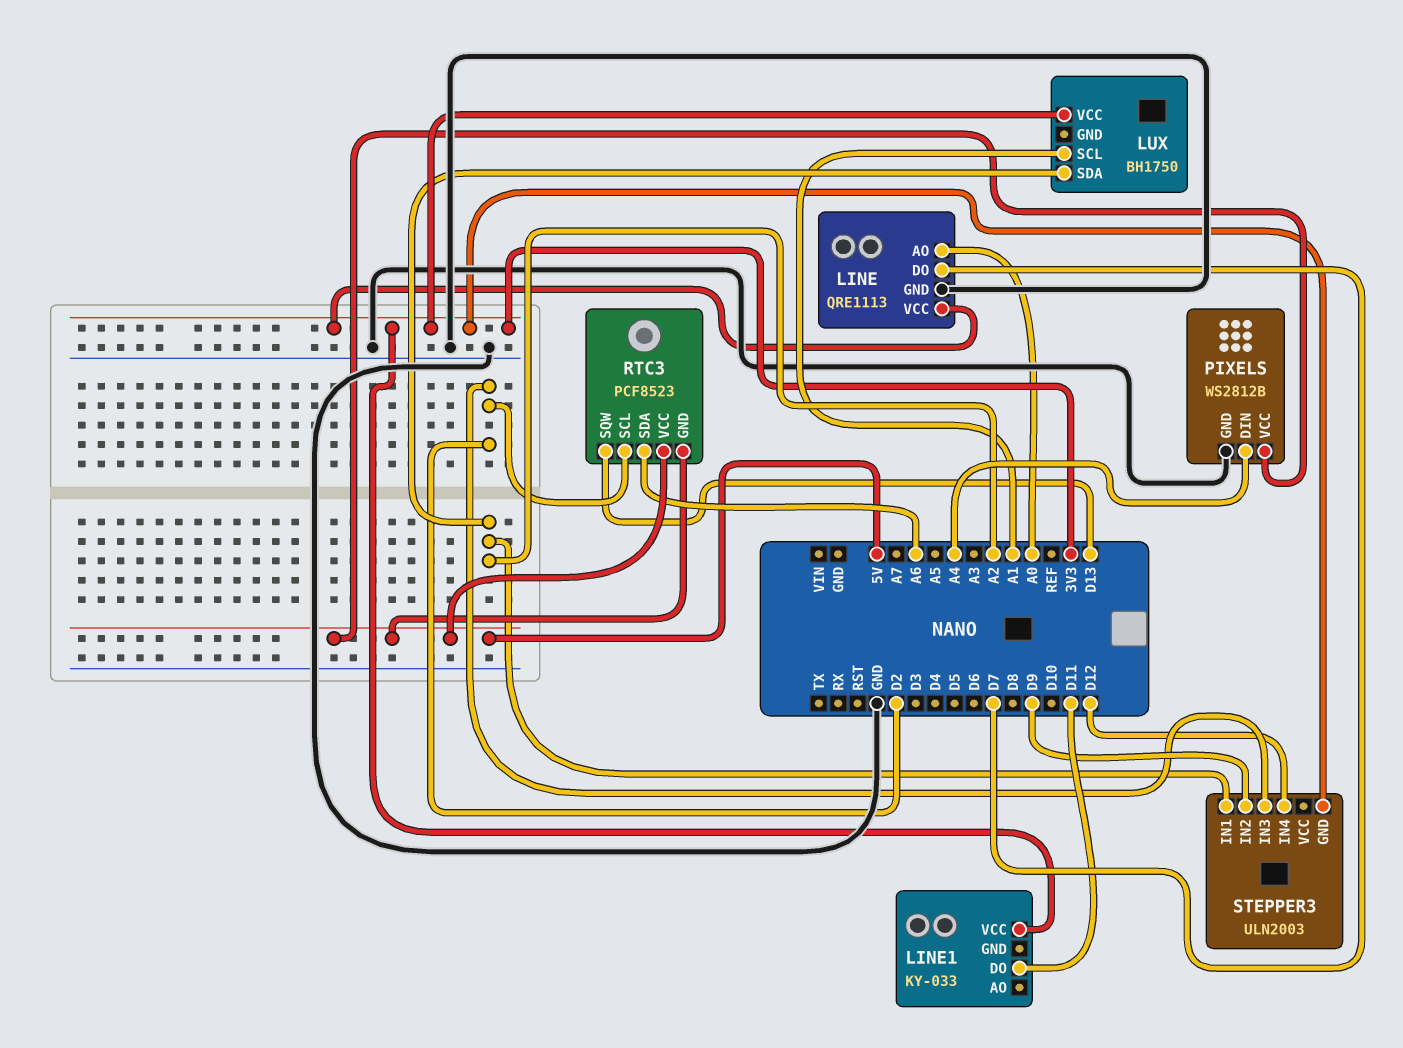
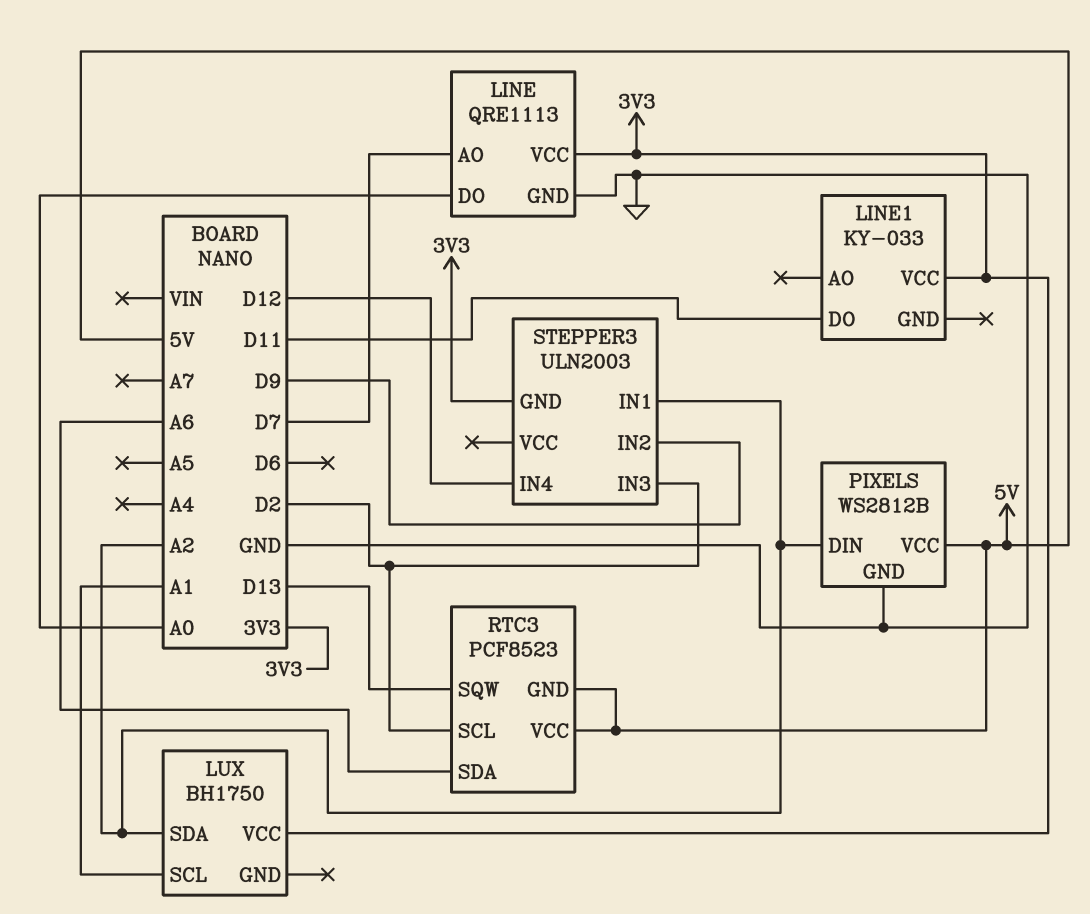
LINE pin AO: A0 -> D7
LINE pin DO: D7 -> A0
PIXELS pin DIN: A4 -> A2

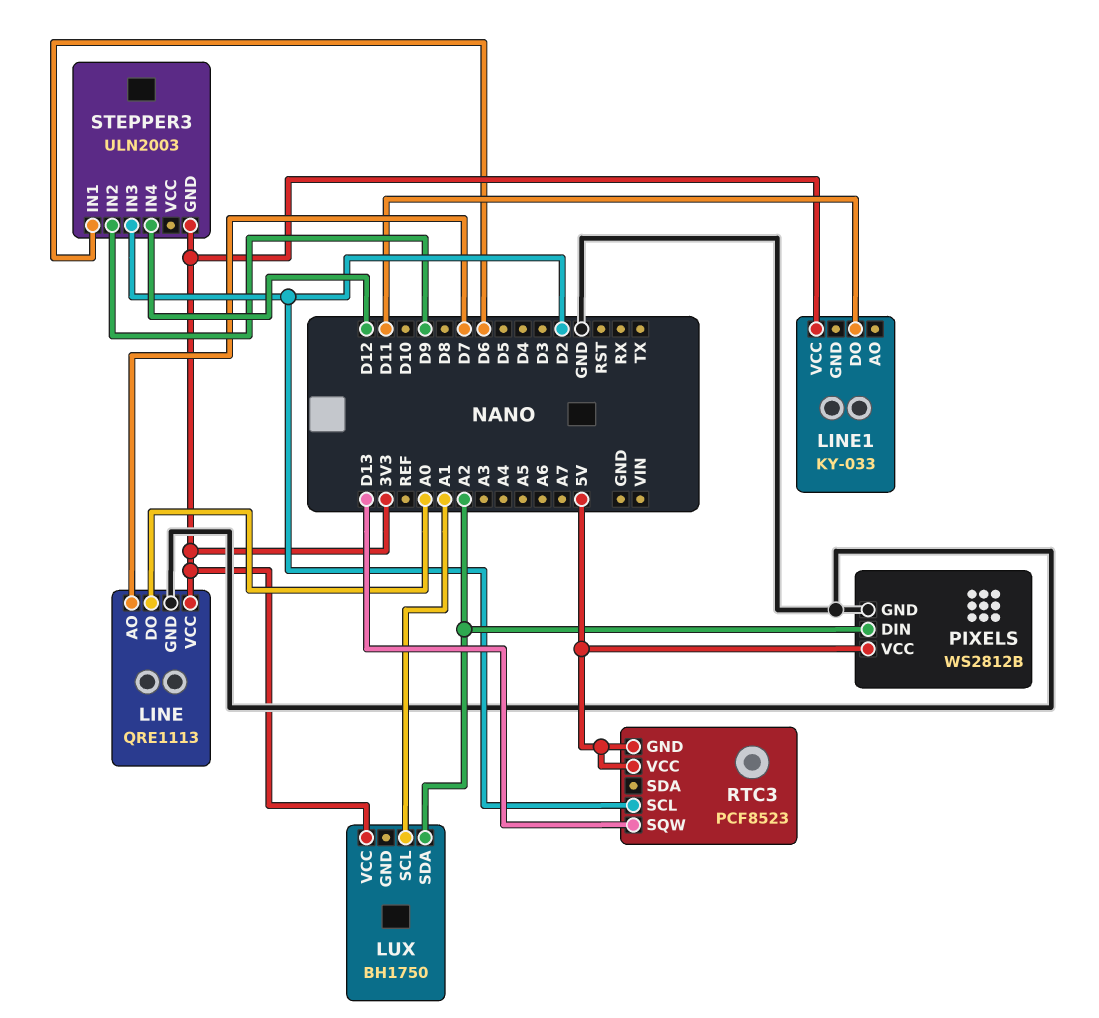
RTC3 pin SDA: A6 -> none
STEPPER3 pin IN1: A2 -> D6

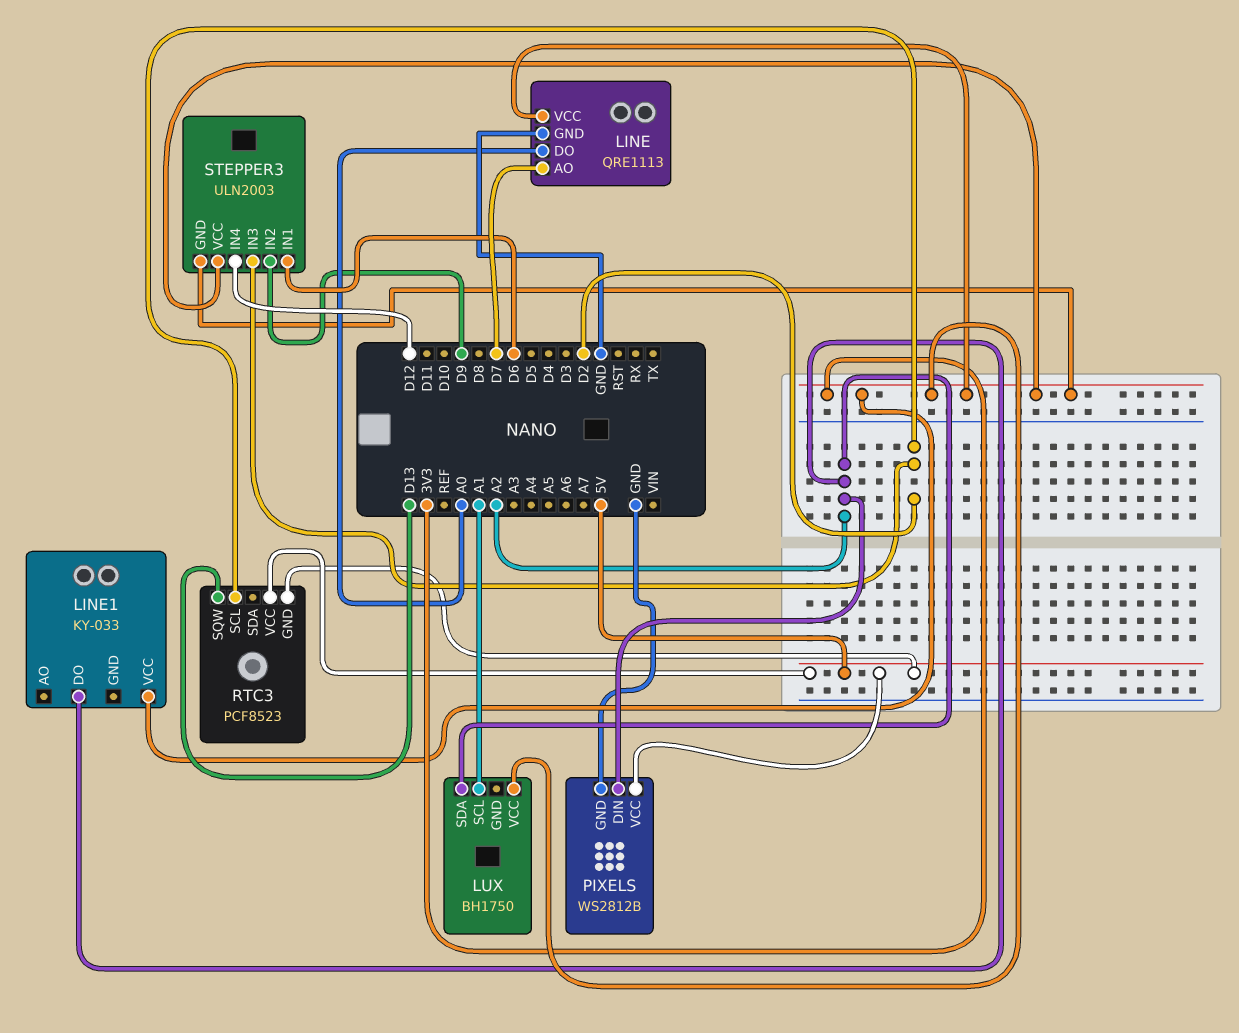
LINE1 pin DO: D11 -> A2
STEPPER3 pin VCC: none -> 3V3

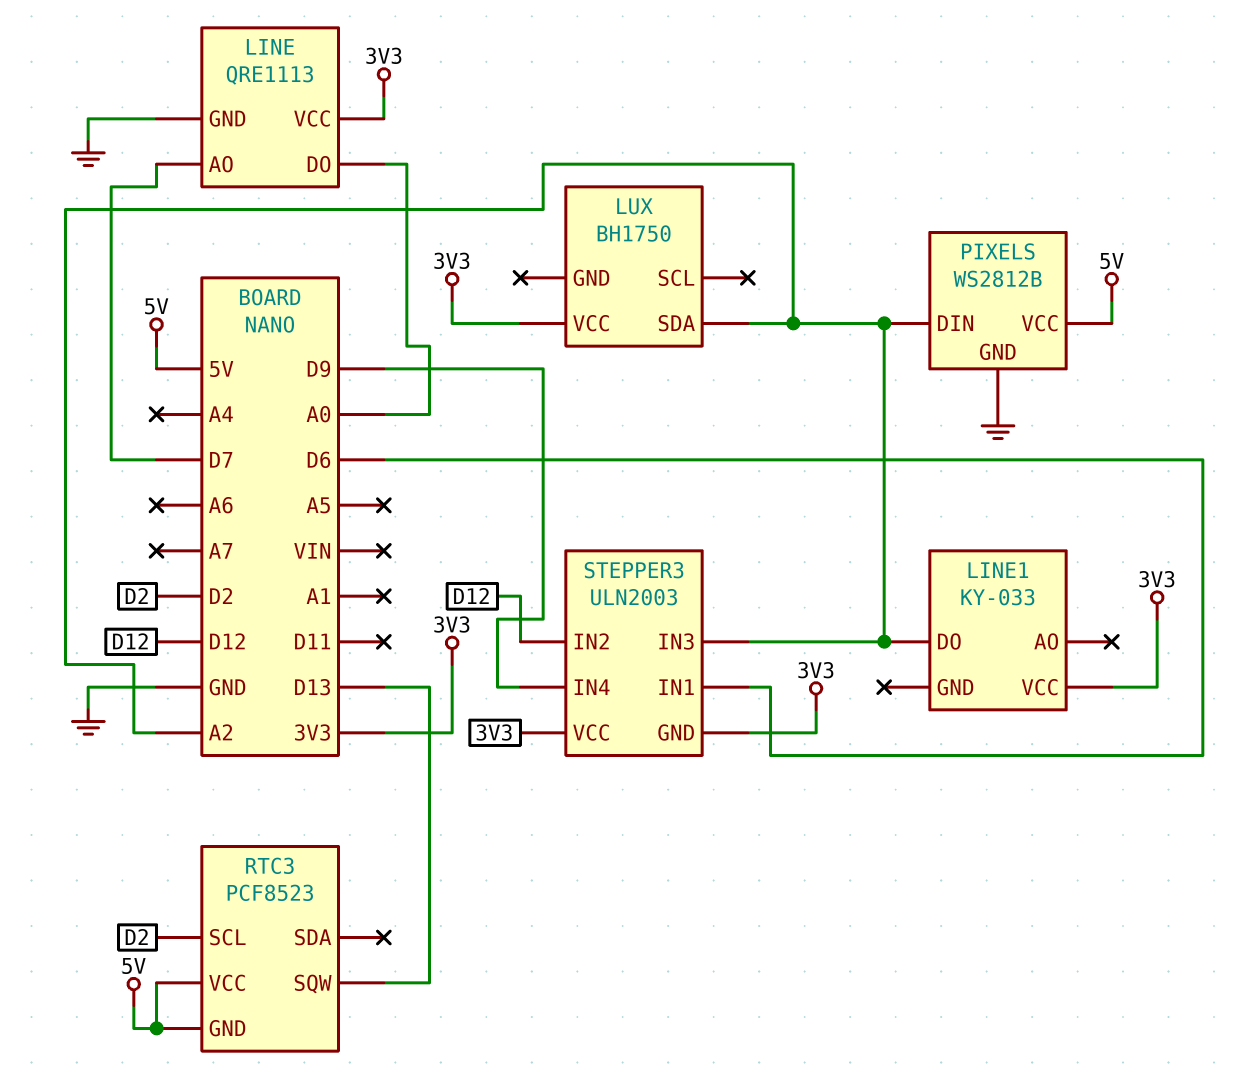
LUX pin SCL: A1 -> none
STEPPER3 pin IN2: D9 -> D12
STEPPER3 pin IN3: D2 -> A2
STEPPER3 pin IN4: D12 -> D9

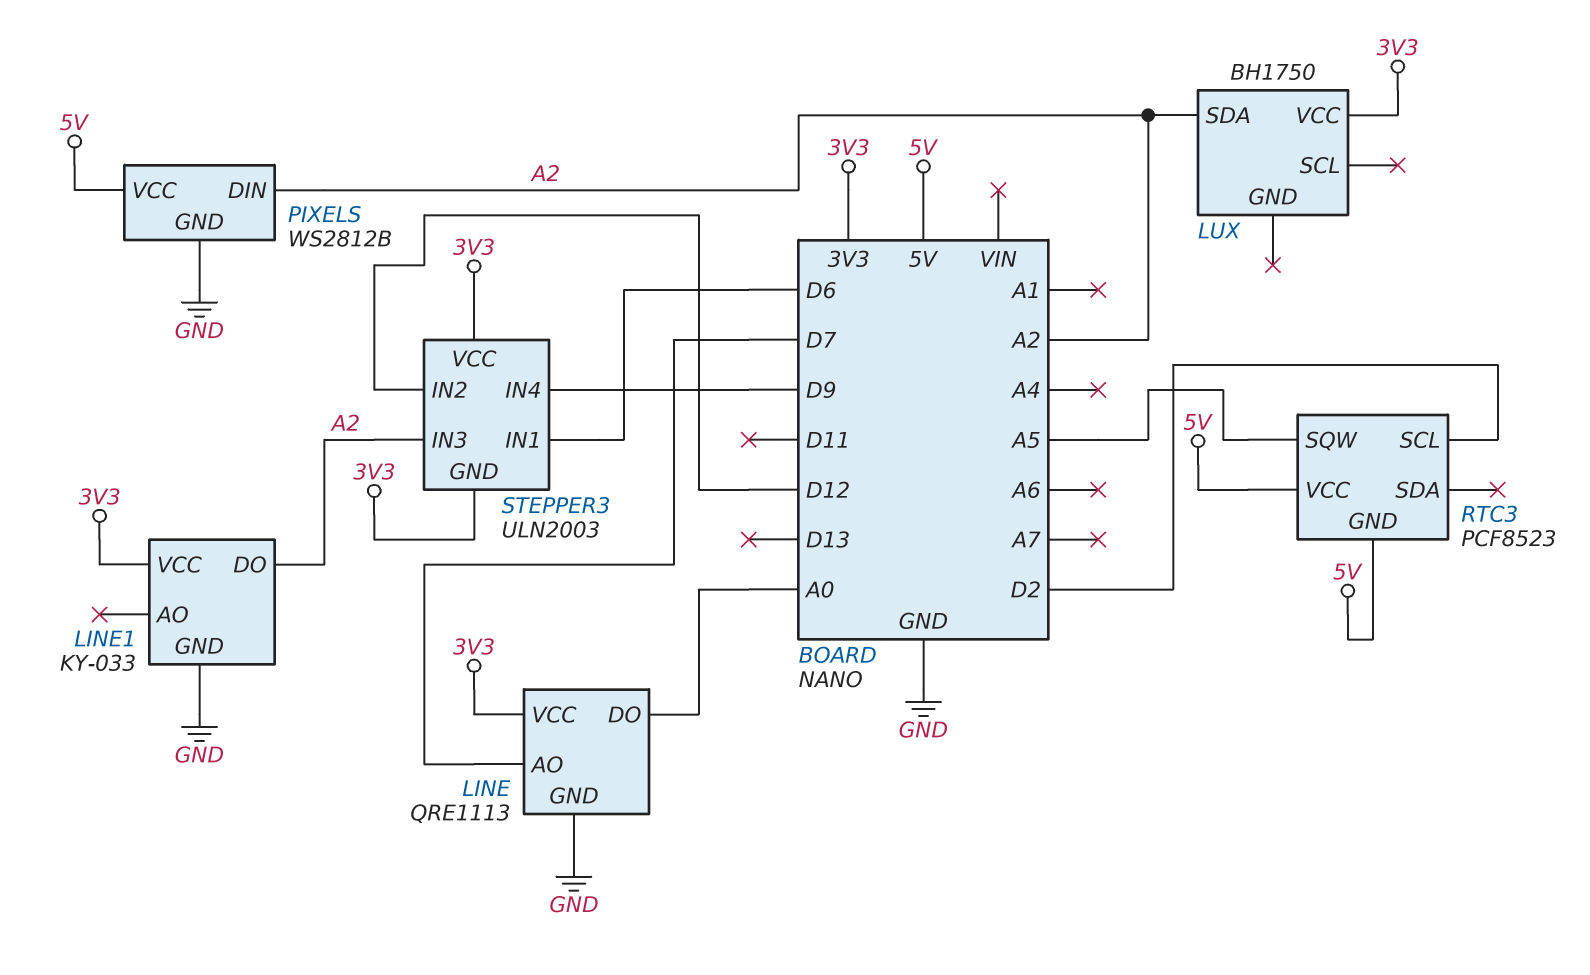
LINE1 pin GND: none -> GND
RTC3 pin SQW: D13 -> A5

